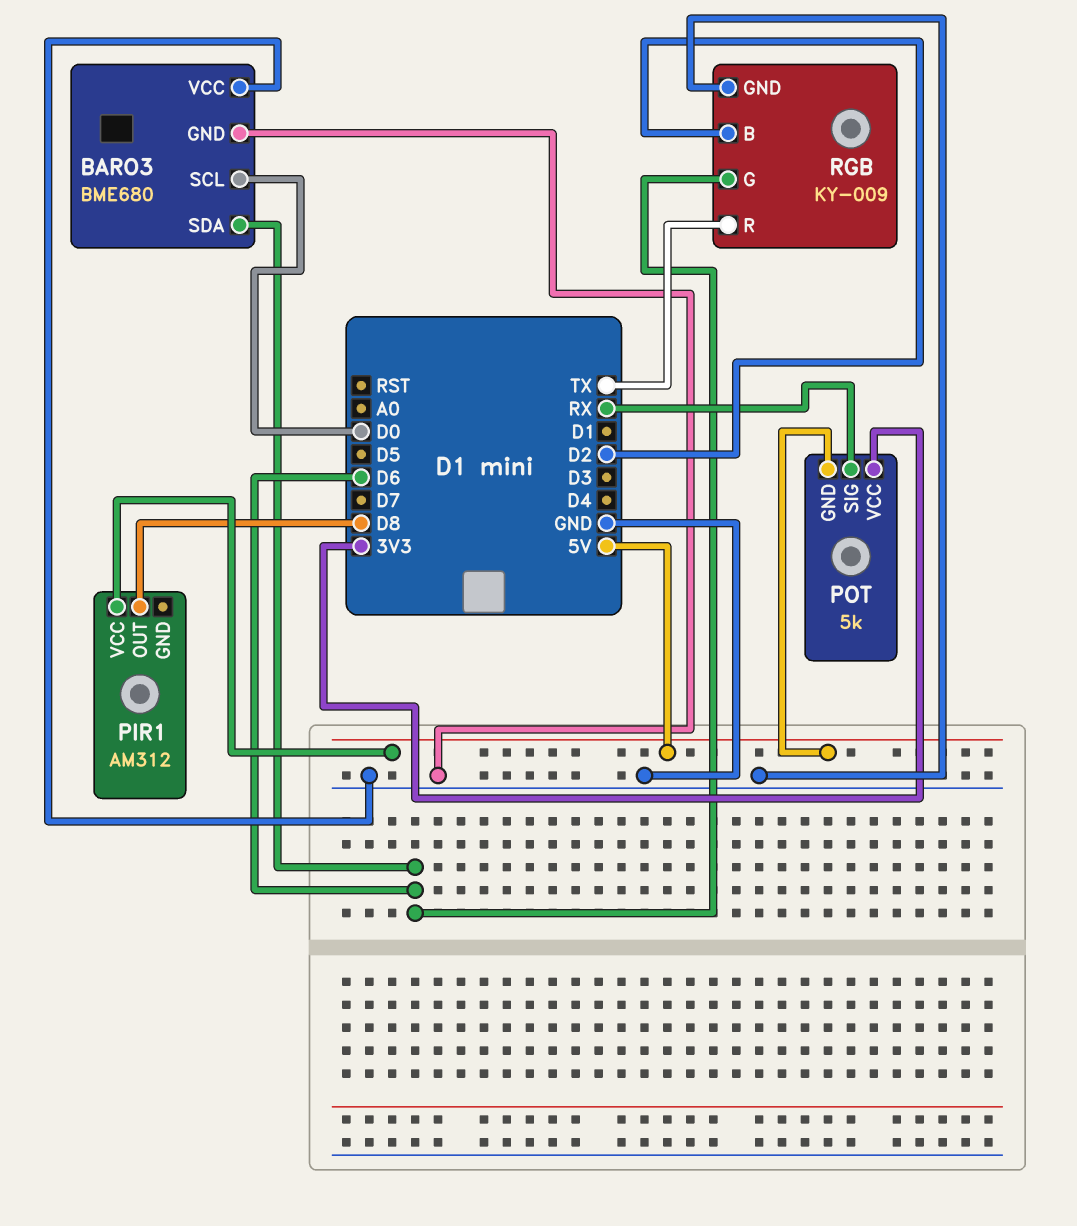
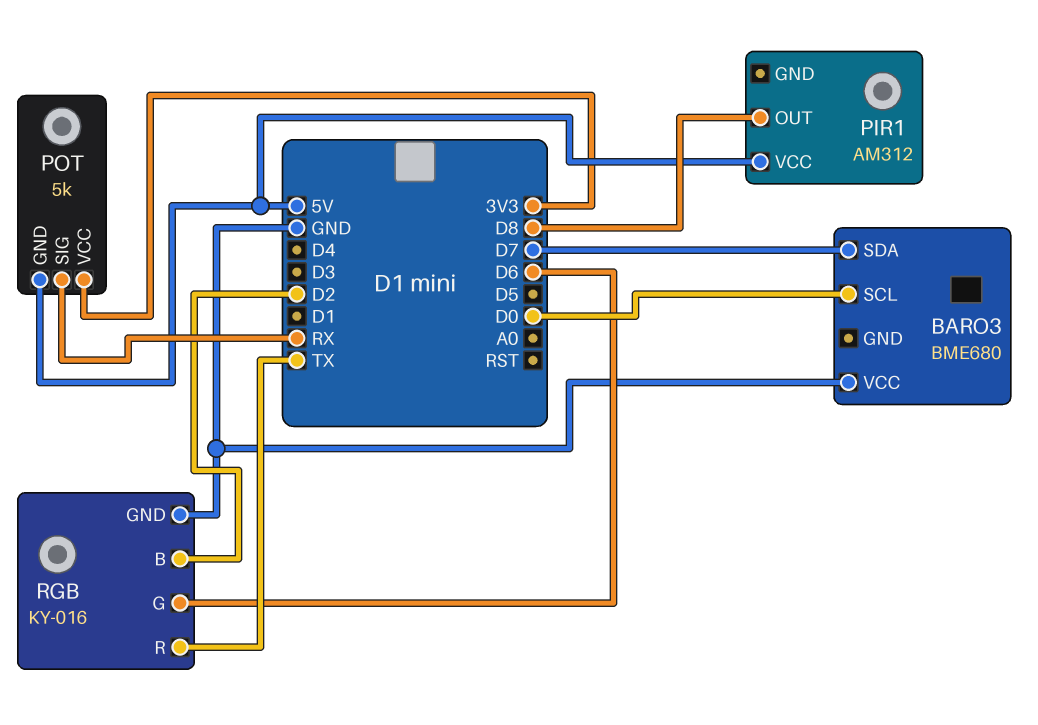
BARO3 pin GND: GND -> none
BARO3 pin SDA: D6 -> D7
RGB: KY-009 -> KY-016

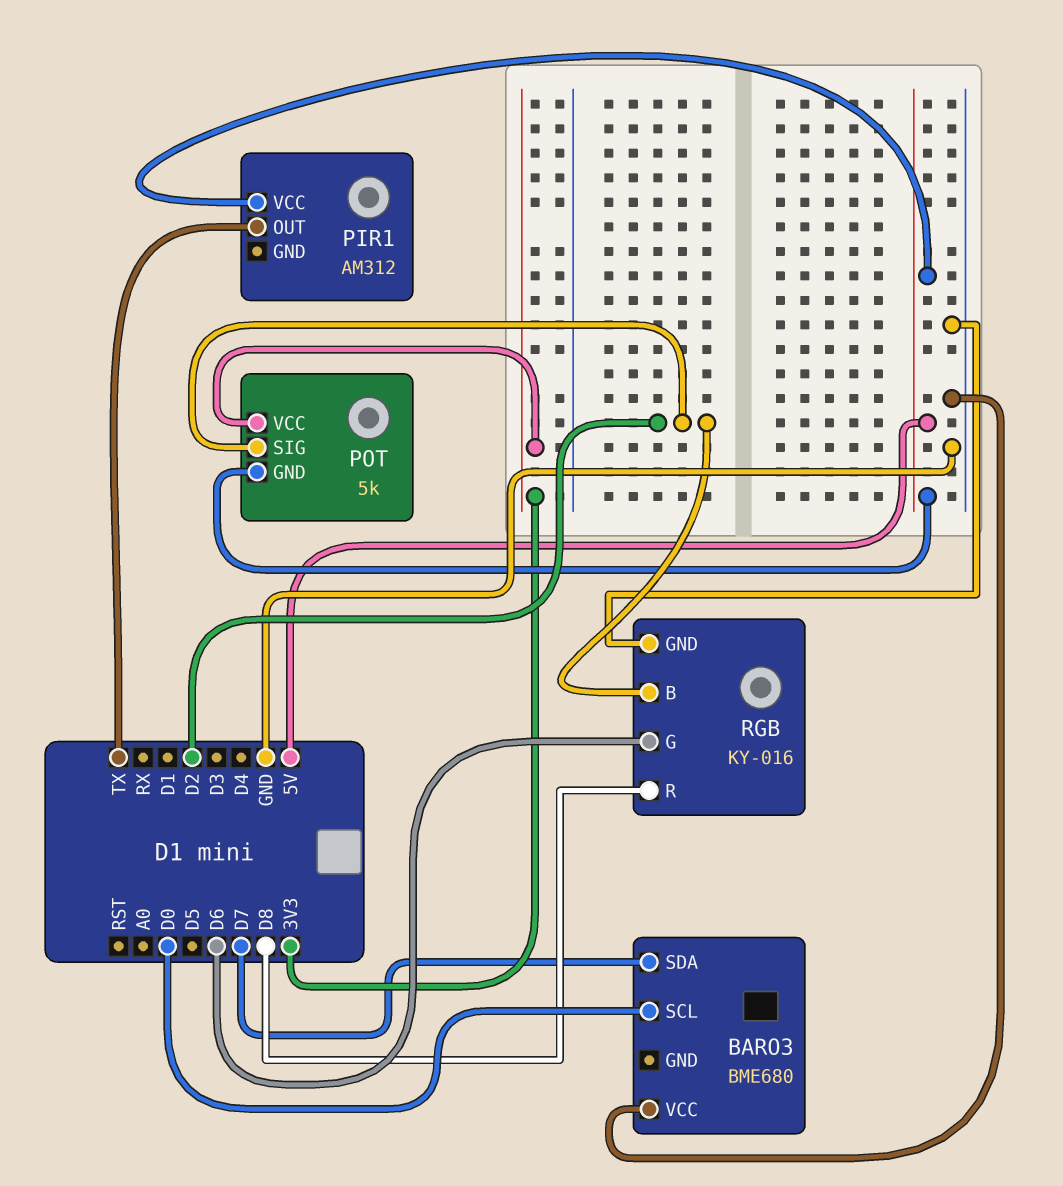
PIR1 pin OUT: D8 -> TX
POT pin SIG: RX -> D2
RGB pin R: TX -> D8

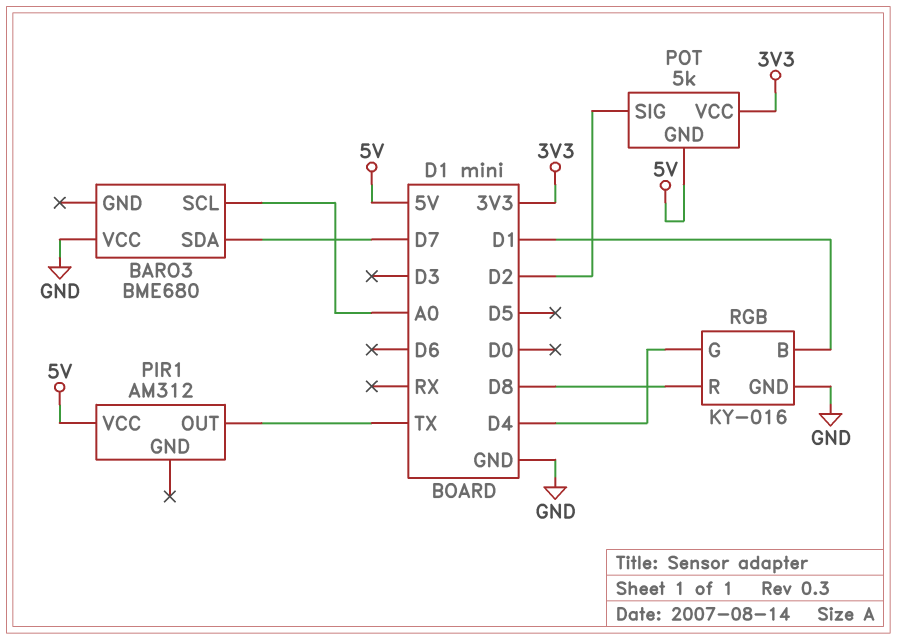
BARO3 pin SCL: D0 -> A0
RGB pin B: D2 -> D1
RGB pin G: D6 -> D4

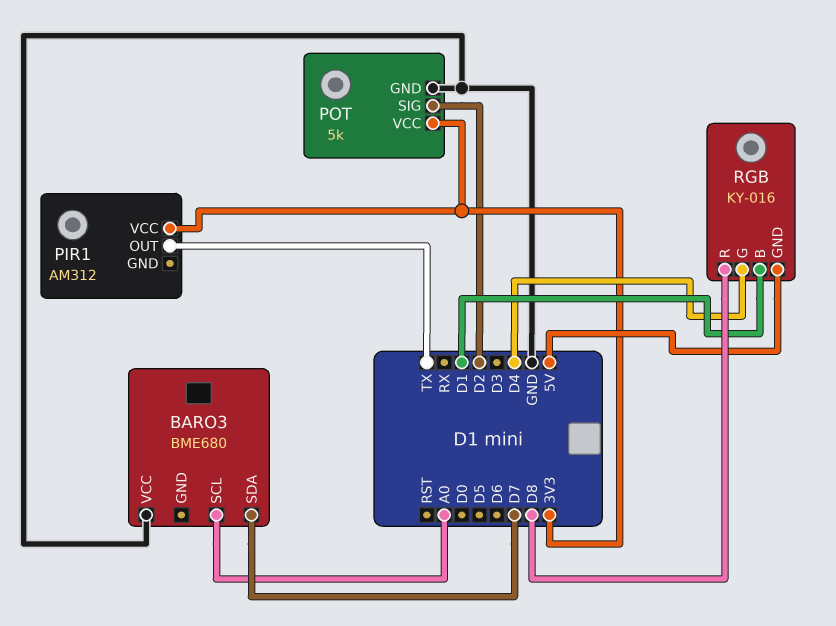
PIR1 pin VCC: 5V -> 3V3
POT pin GND: 5V -> GND
RGB pin GND: GND -> 5V

